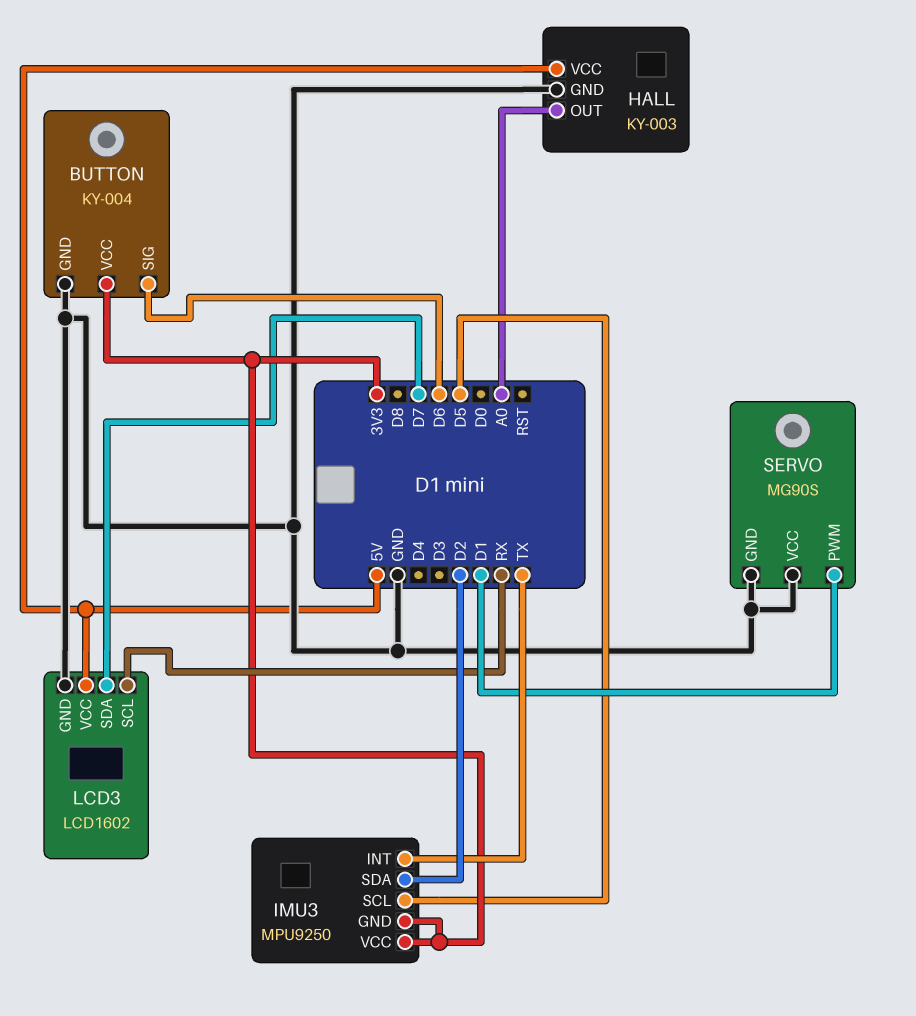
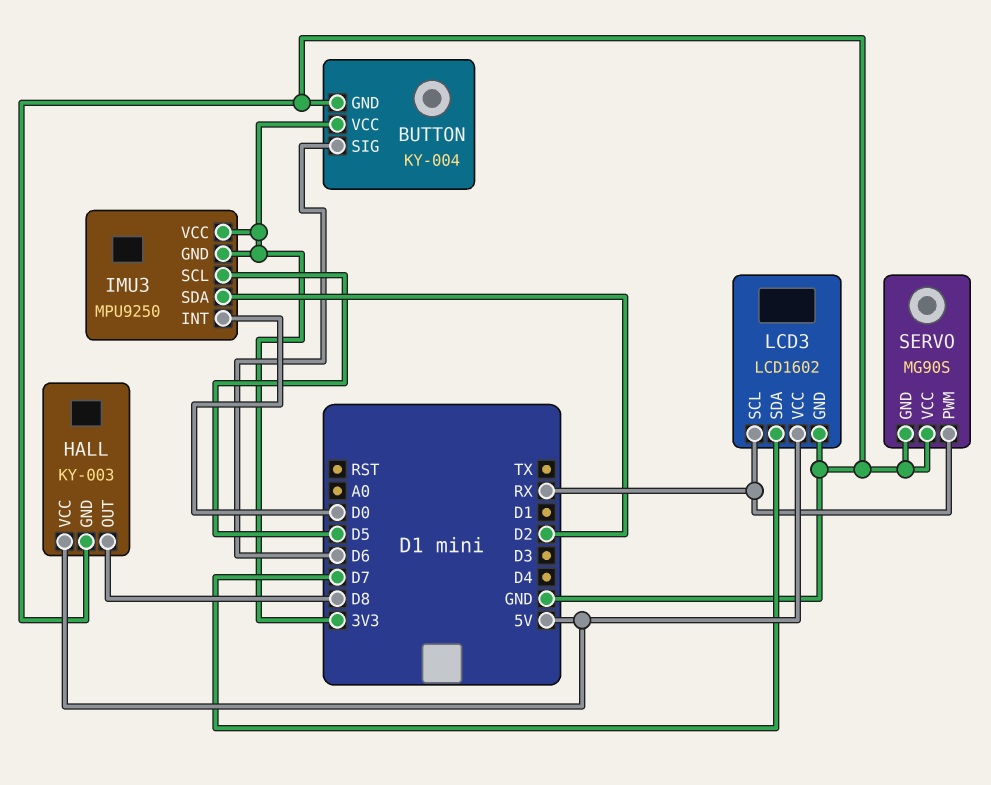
HALL pin OUT: A0 -> D8
IMU3 pin INT: TX -> D0
SERVO pin PWM: D1 -> RX

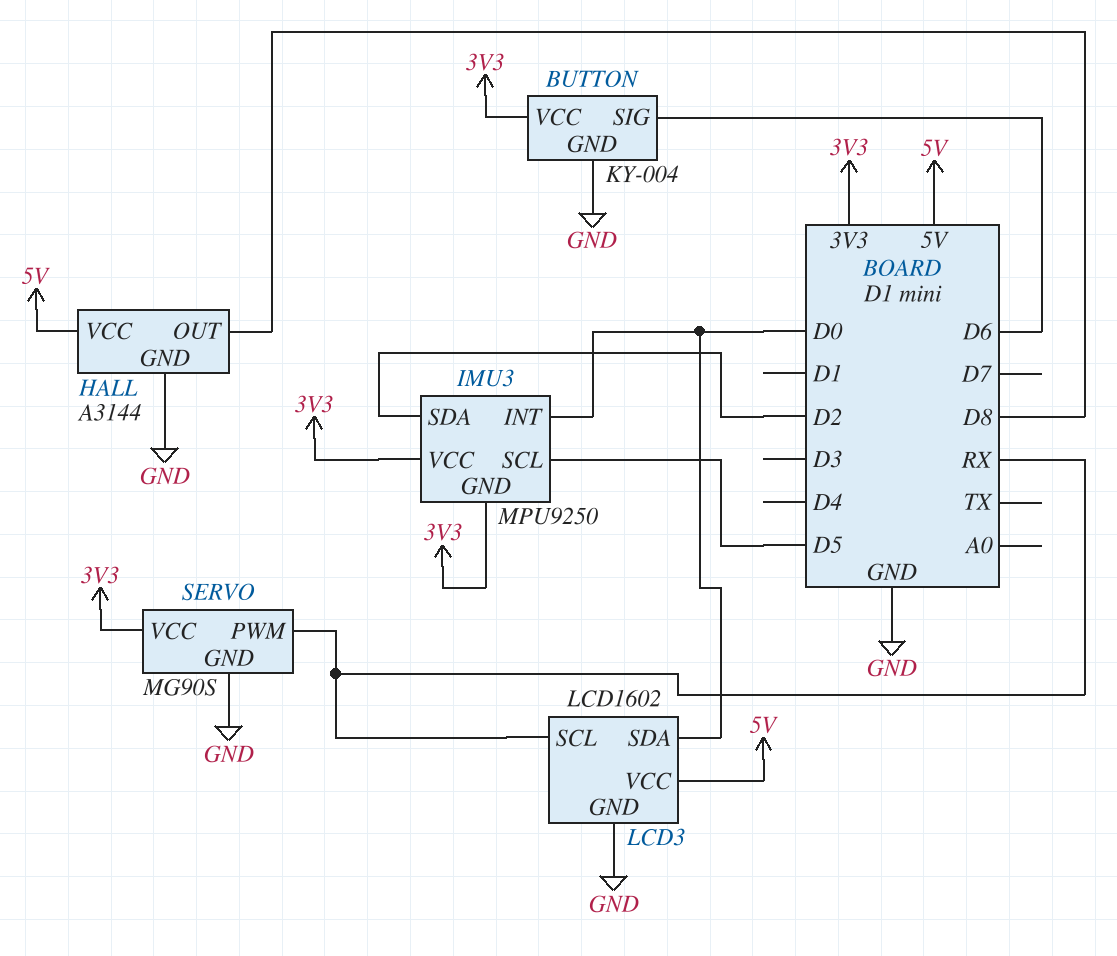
HALL: KY-003 -> A3144
LCD3 pin SDA: D7 -> D0
SERVO pin VCC: GND -> 3V3

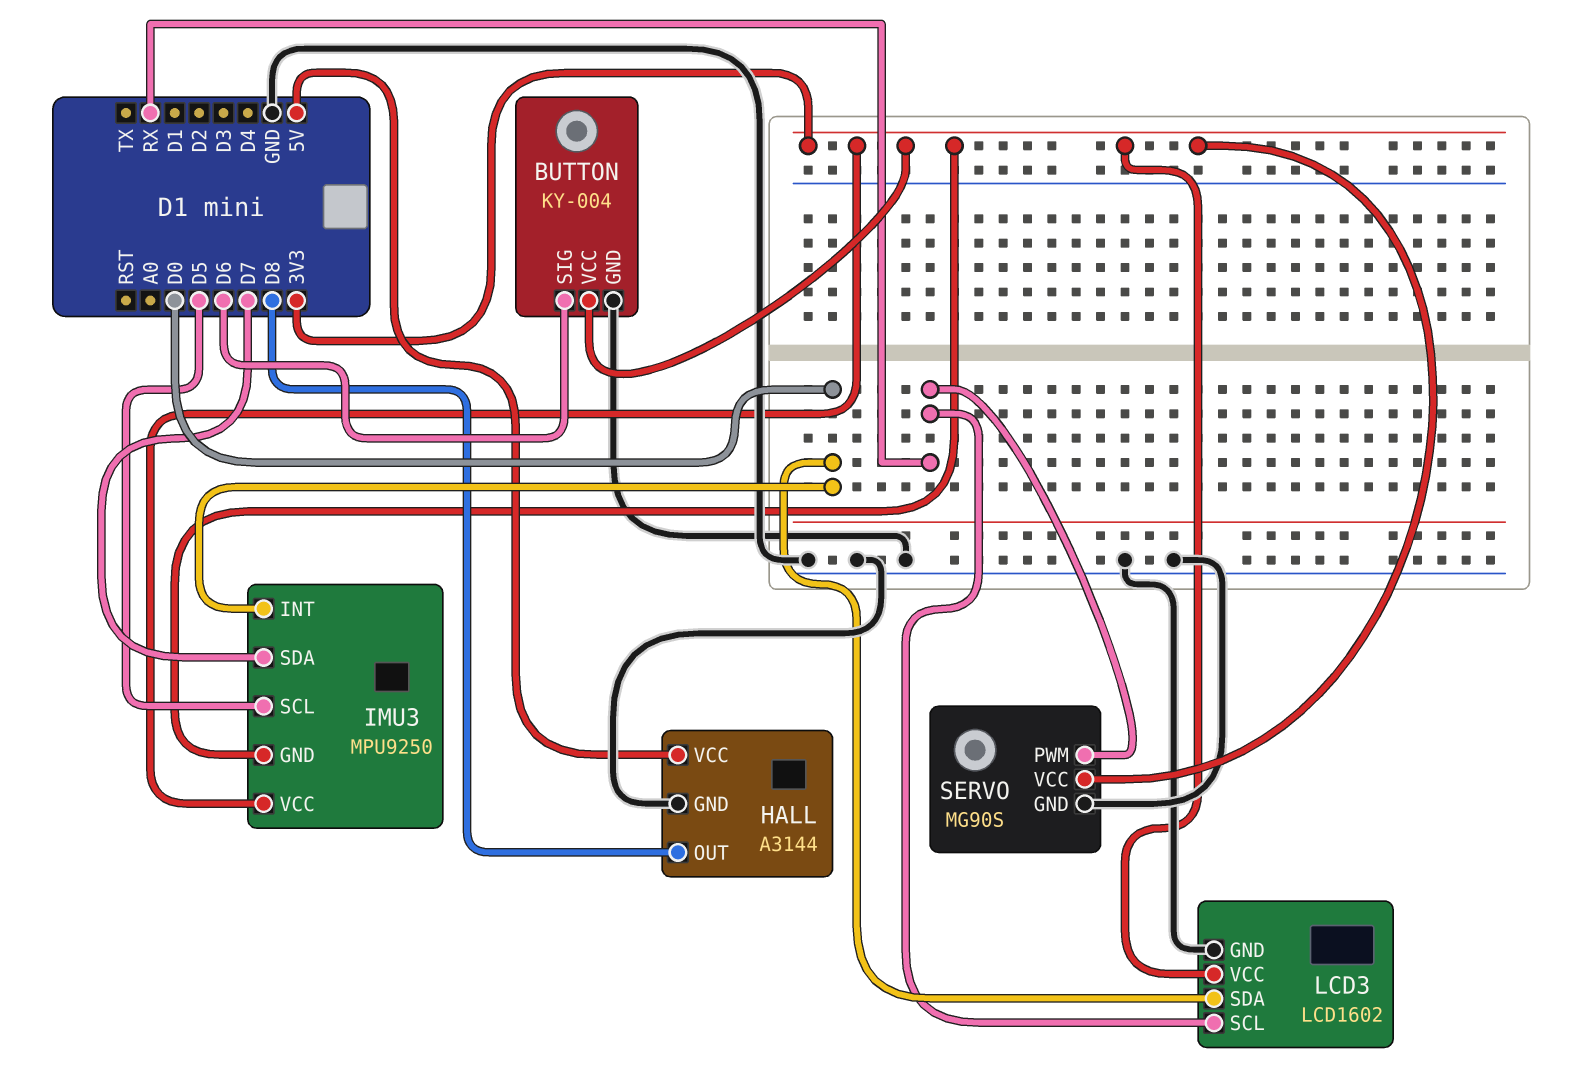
IMU3 pin SDA: D2 -> D7
LCD3 pin VCC: 5V -> 3V3

